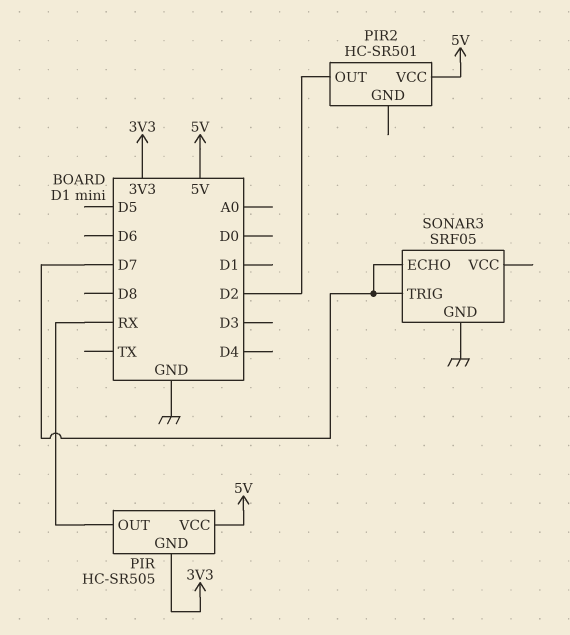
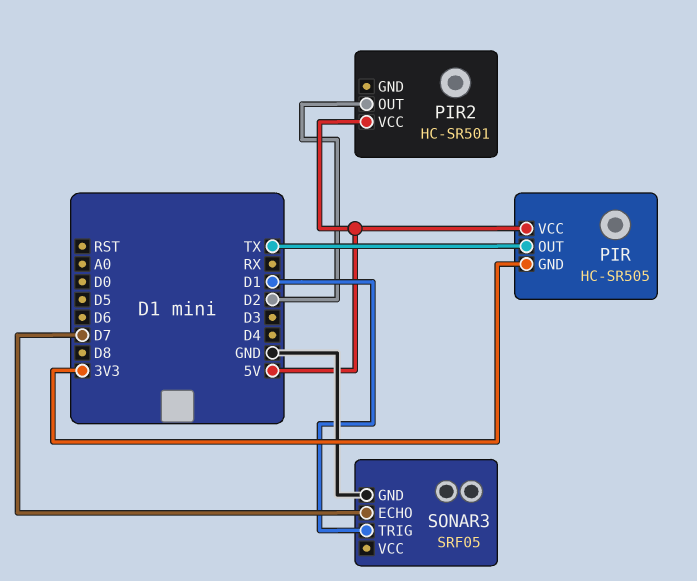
PIR pin OUT: RX -> TX
SONAR3 pin TRIG: D7 -> D1

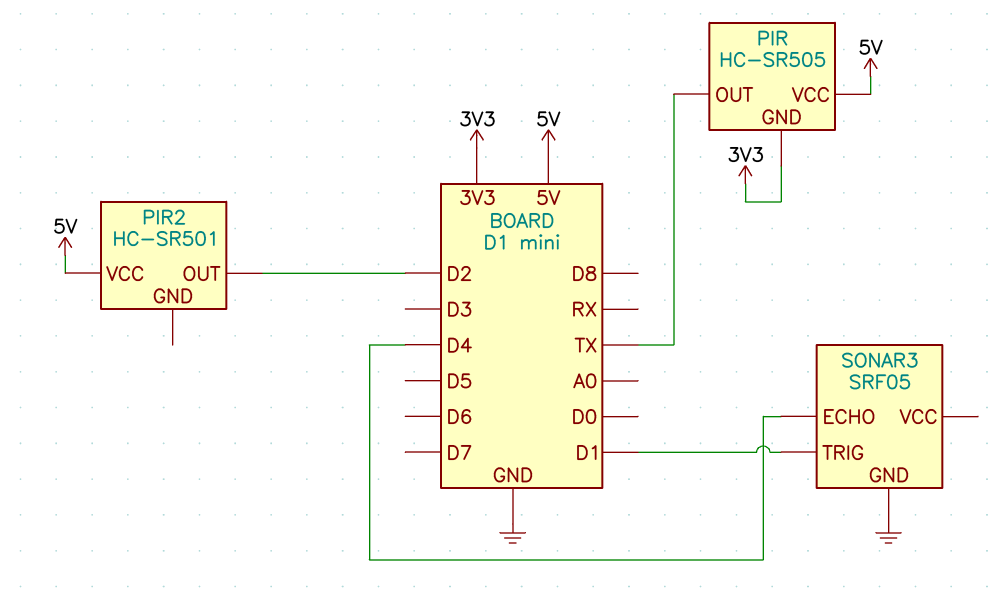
SONAR3 pin ECHO: D7 -> D4

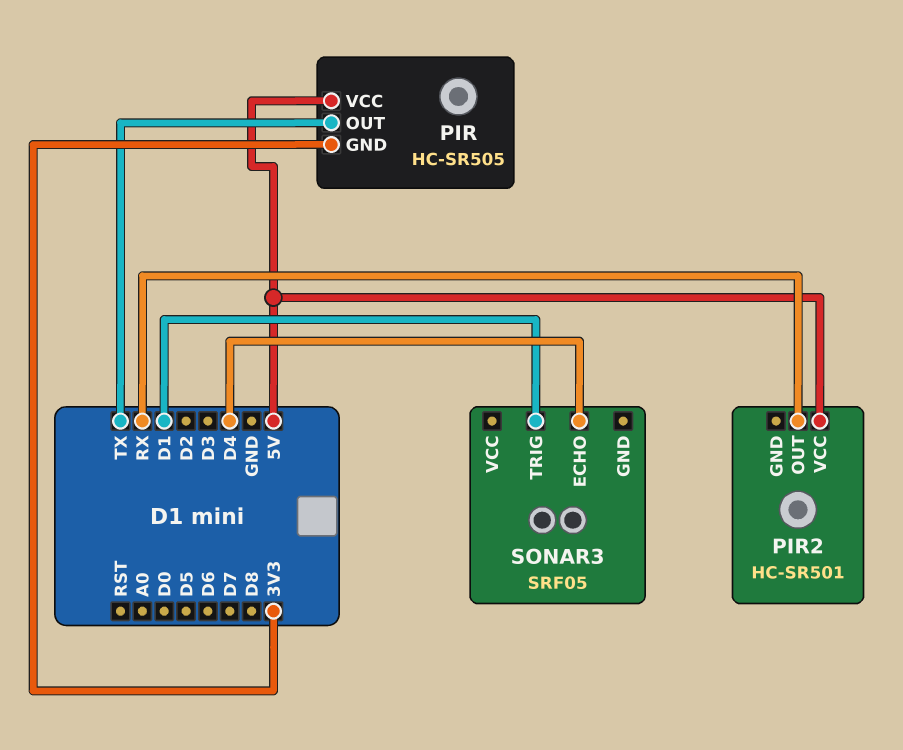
PIR2 pin OUT: D2 -> RX
SONAR3 pin GND: GND -> none

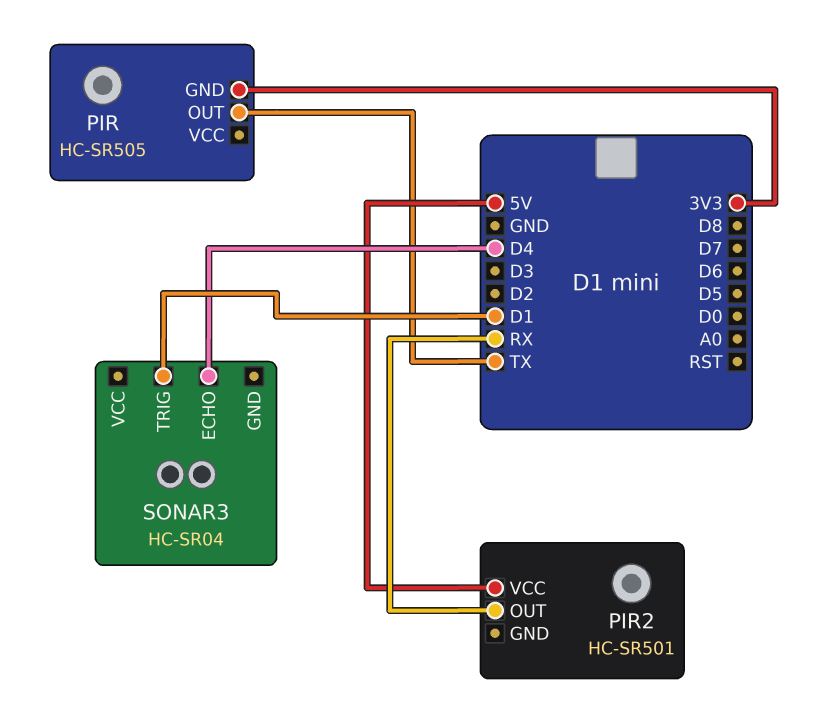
PIR pin VCC: 5V -> none
SONAR3: SRF05 -> HC-SR04

